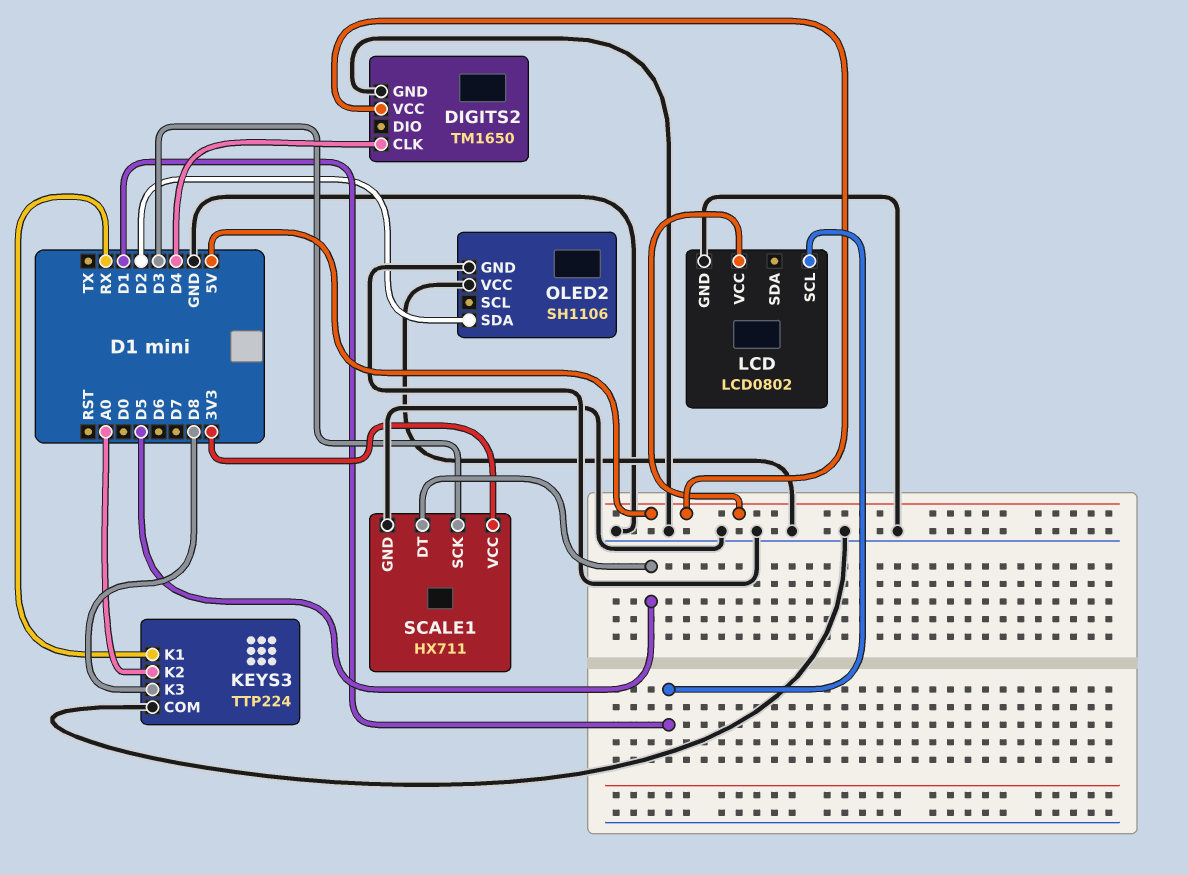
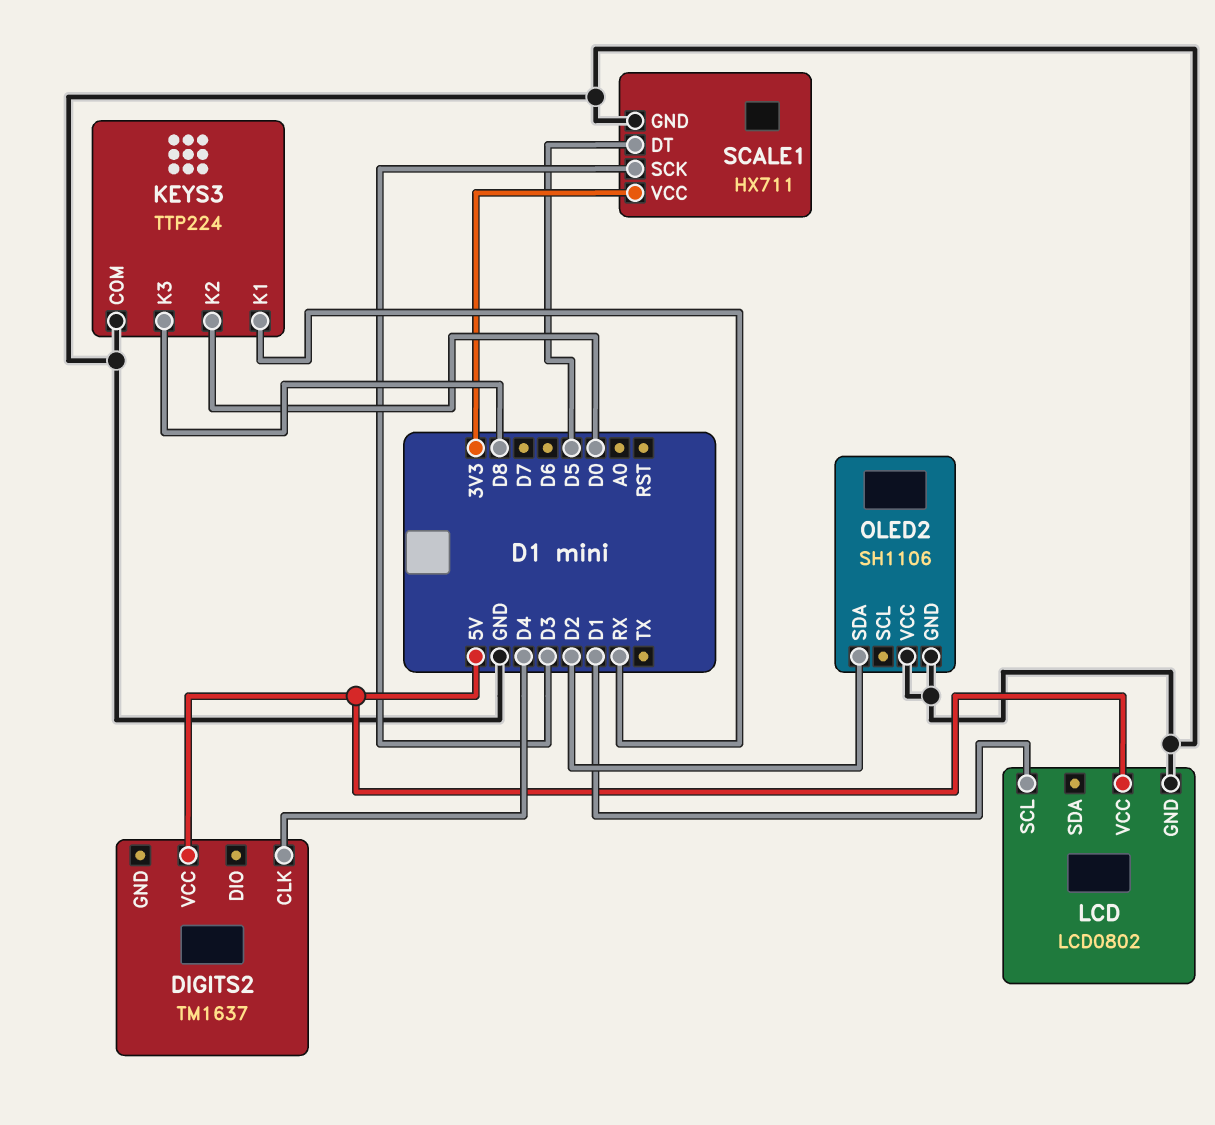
DIGITS2: TM1650 -> TM1637
DIGITS2 pin GND: GND -> none
KEYS3 pin K2: A0 -> D0

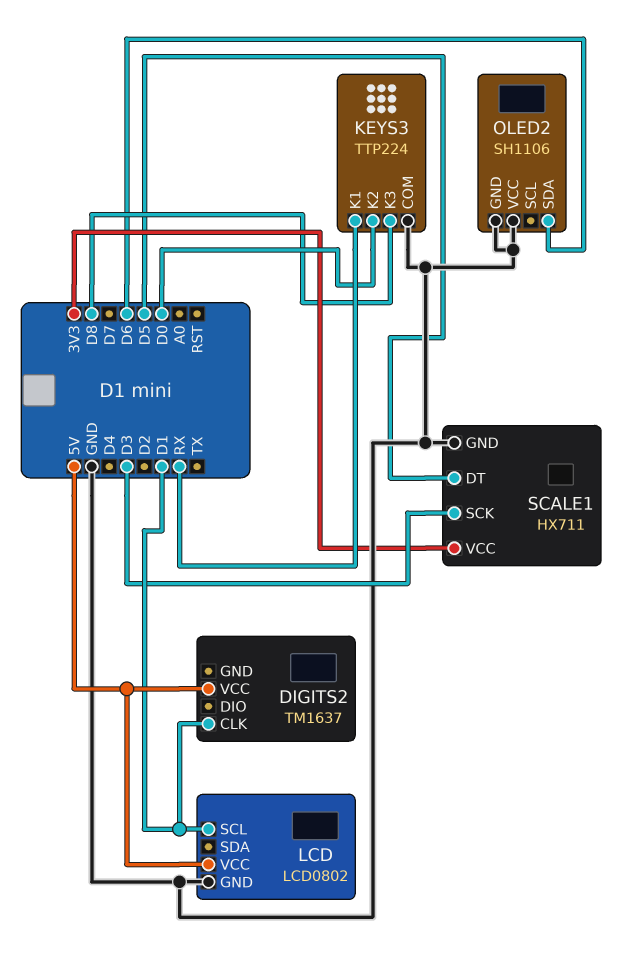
DIGITS2 pin CLK: D4 -> D1
OLED2 pin SDA: D2 -> D6

